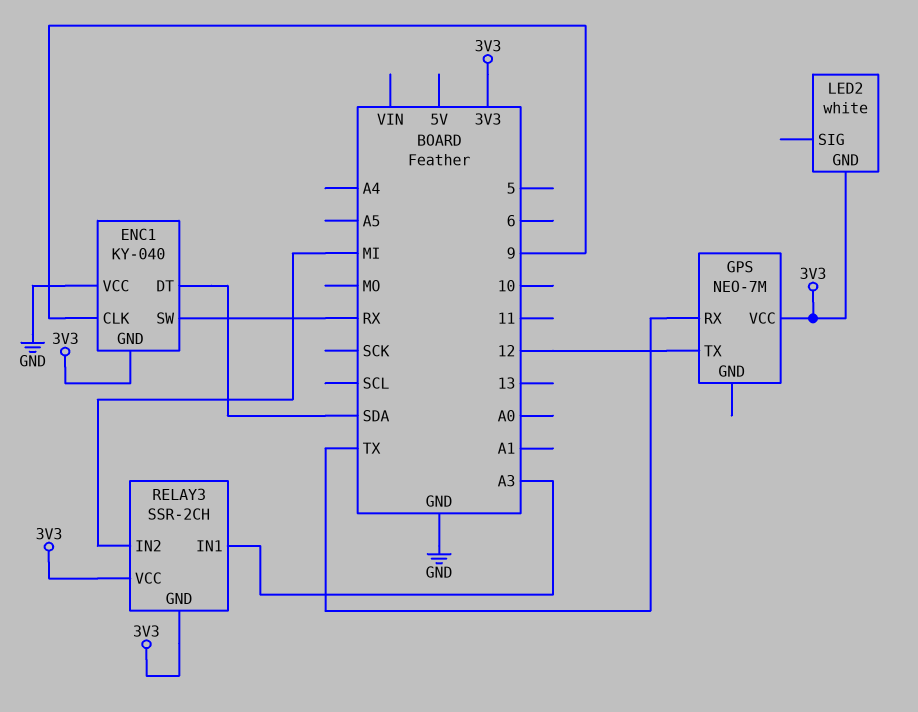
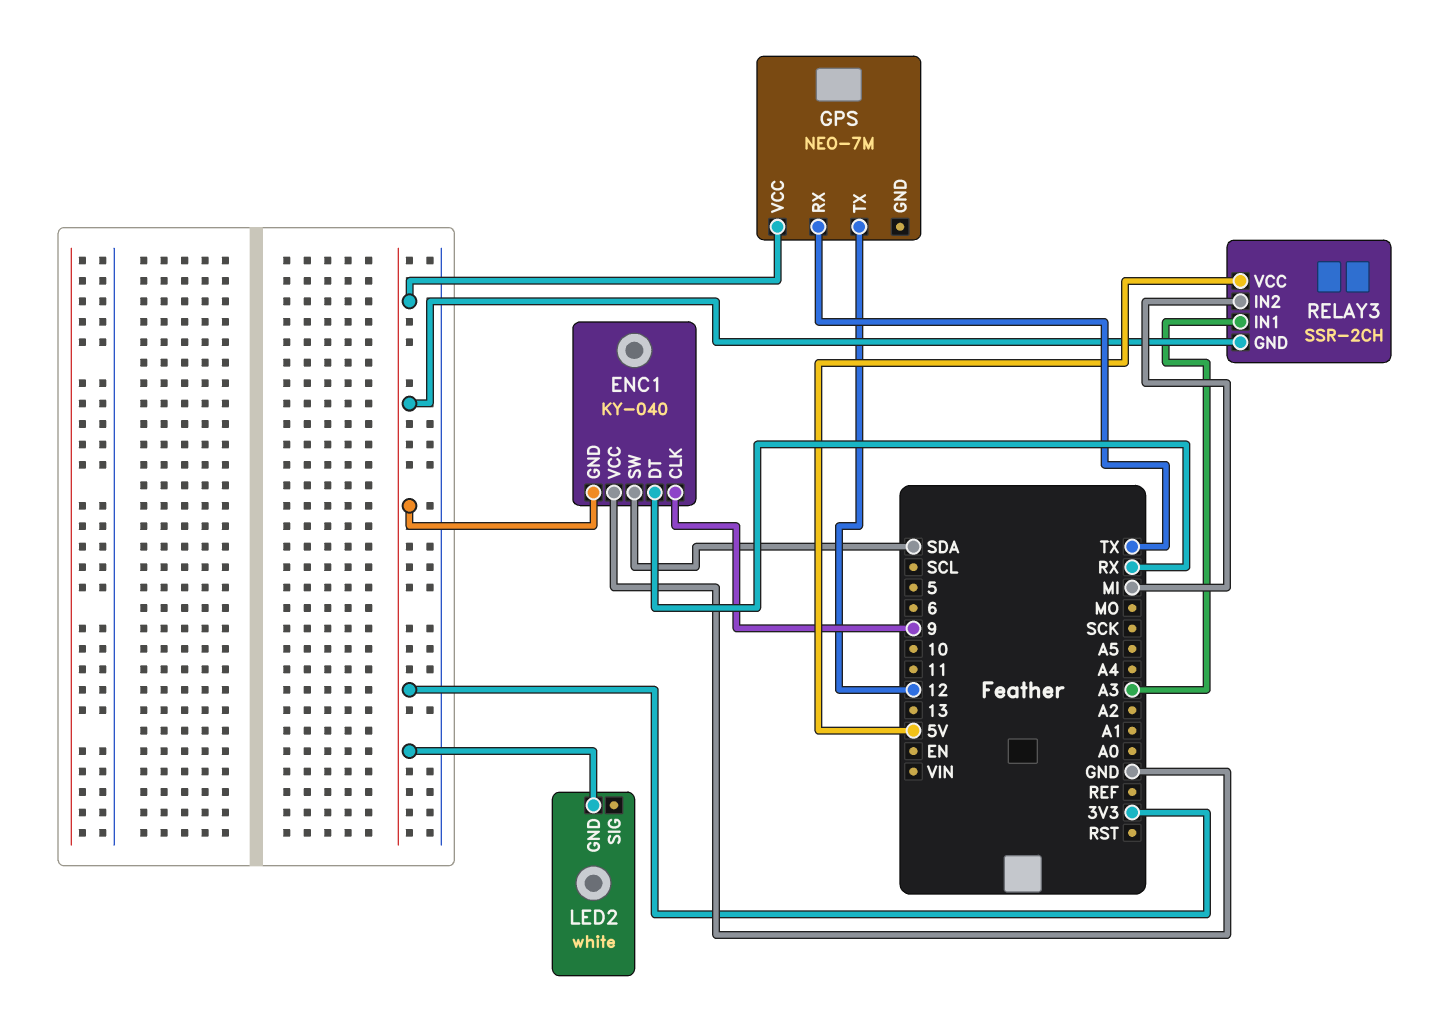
ENC1 pin DT: SDA -> RX
ENC1 pin SW: RX -> SDA
RELAY3 pin VCC: 3V3 -> 5V

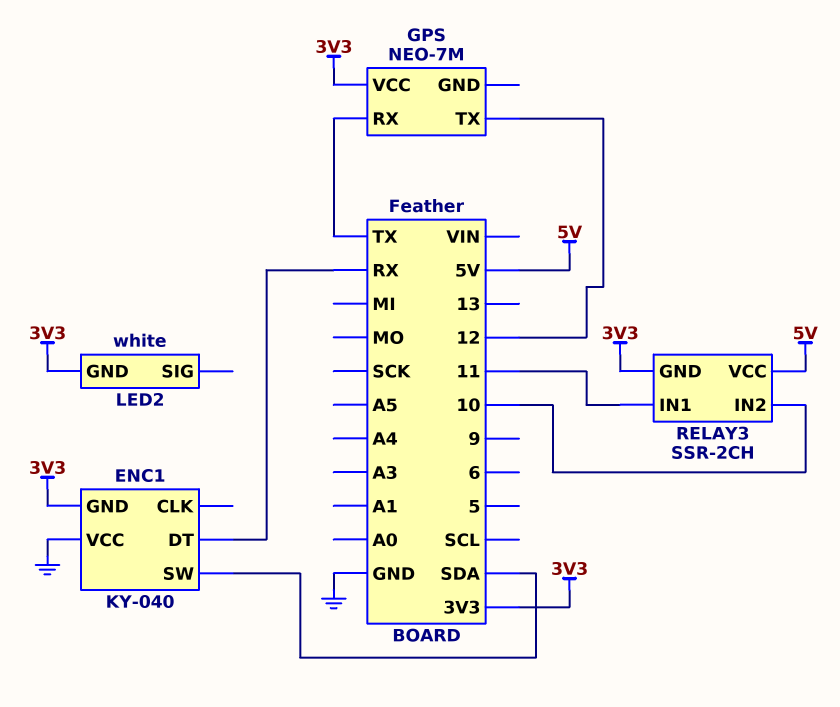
ENC1 pin CLK: 9 -> none
RELAY3 pin IN1: A3 -> 11
RELAY3 pin IN2: MI -> 10

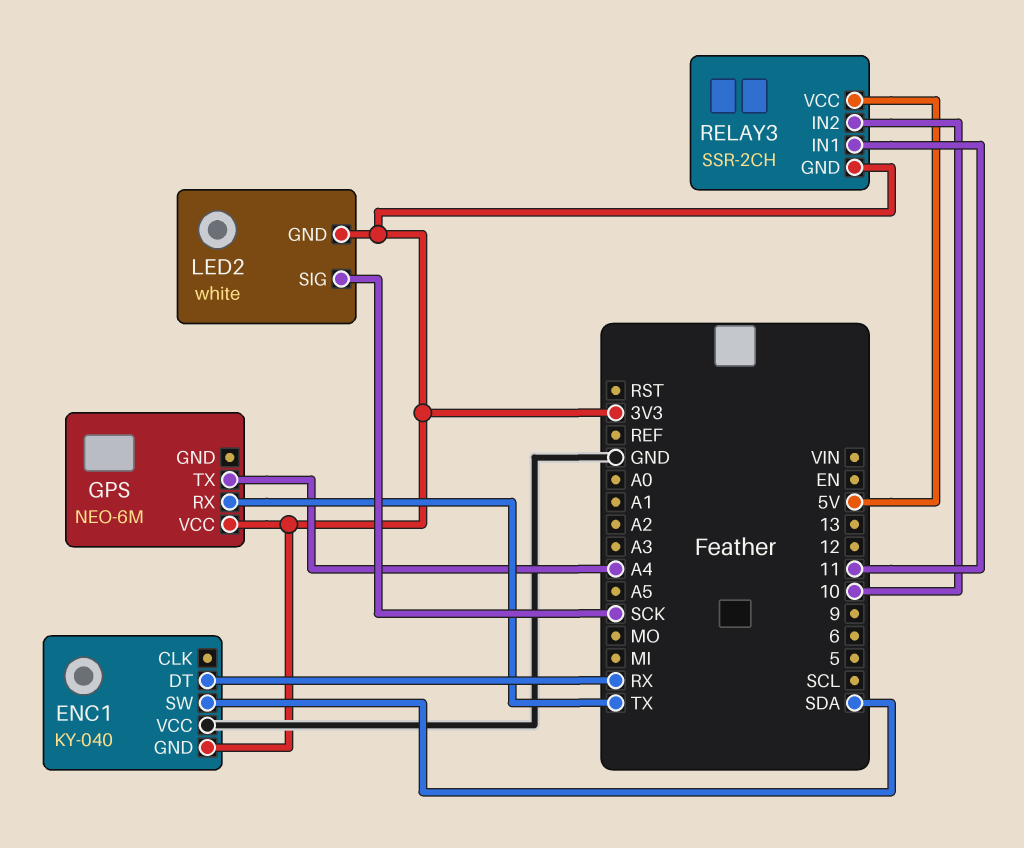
GPS: NEO-7M -> NEO-6M
GPS pin TX: 12 -> A4
LED2 pin SIG: none -> SCK

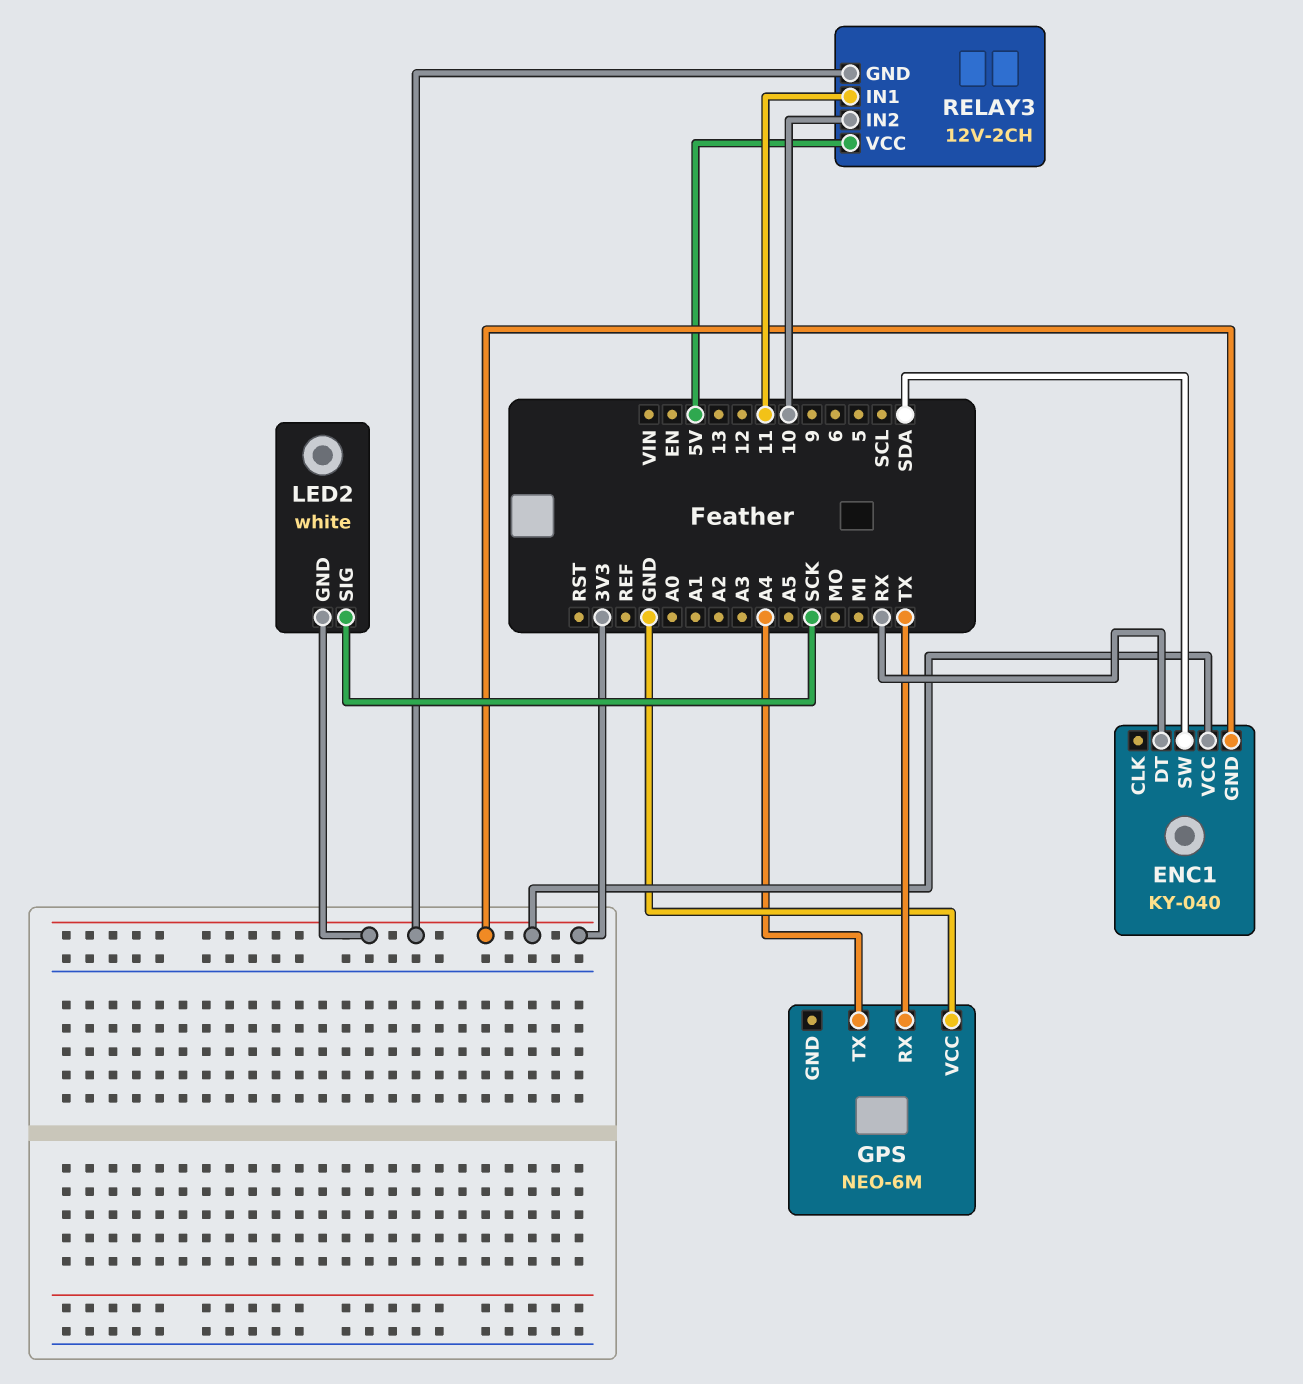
ENC1 pin VCC: GND -> 3V3
GPS pin VCC: 3V3 -> GND
RELAY3: SSR-2CH -> 12V-2CH

